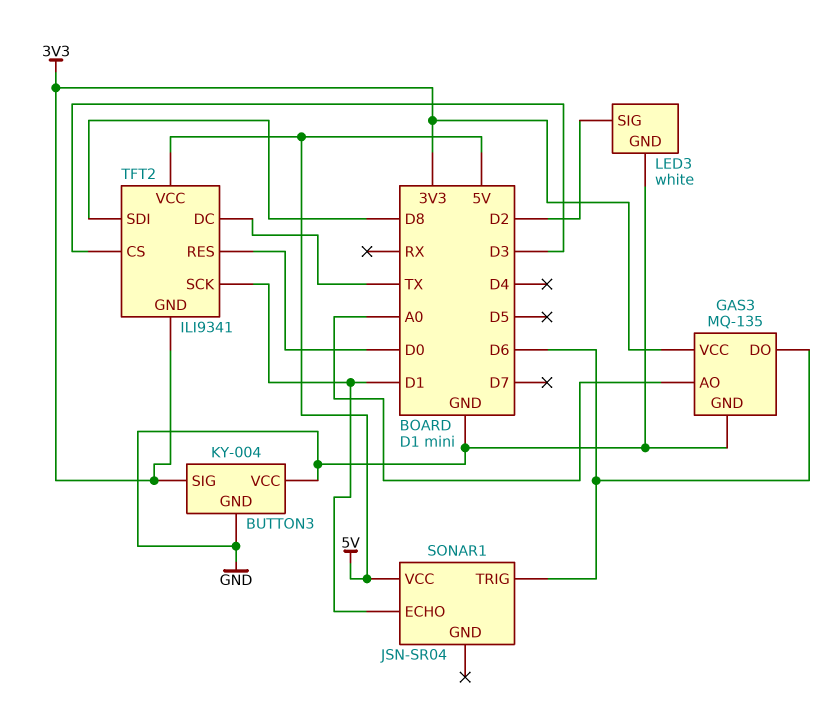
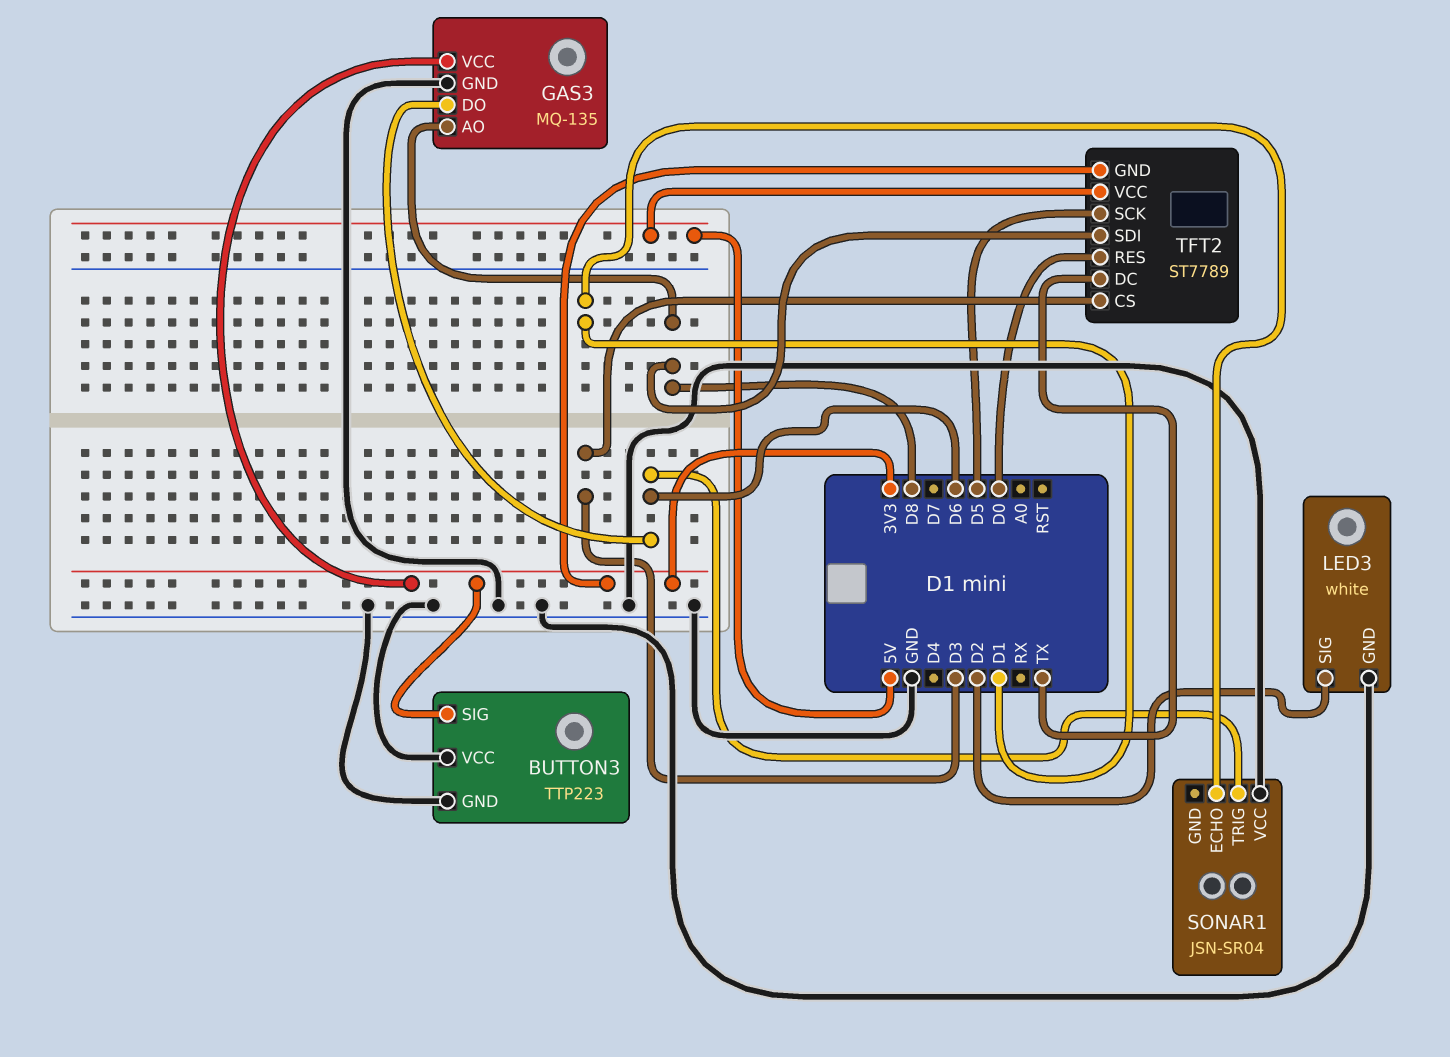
BUTTON3: KY-004 -> TTP223
GAS3 pin AO: A0 -> D8
SONAR1 pin VCC: 5V -> GND
TFT2: ILI9341 -> ST7789
TFT2 pin SCK: D1 -> D5

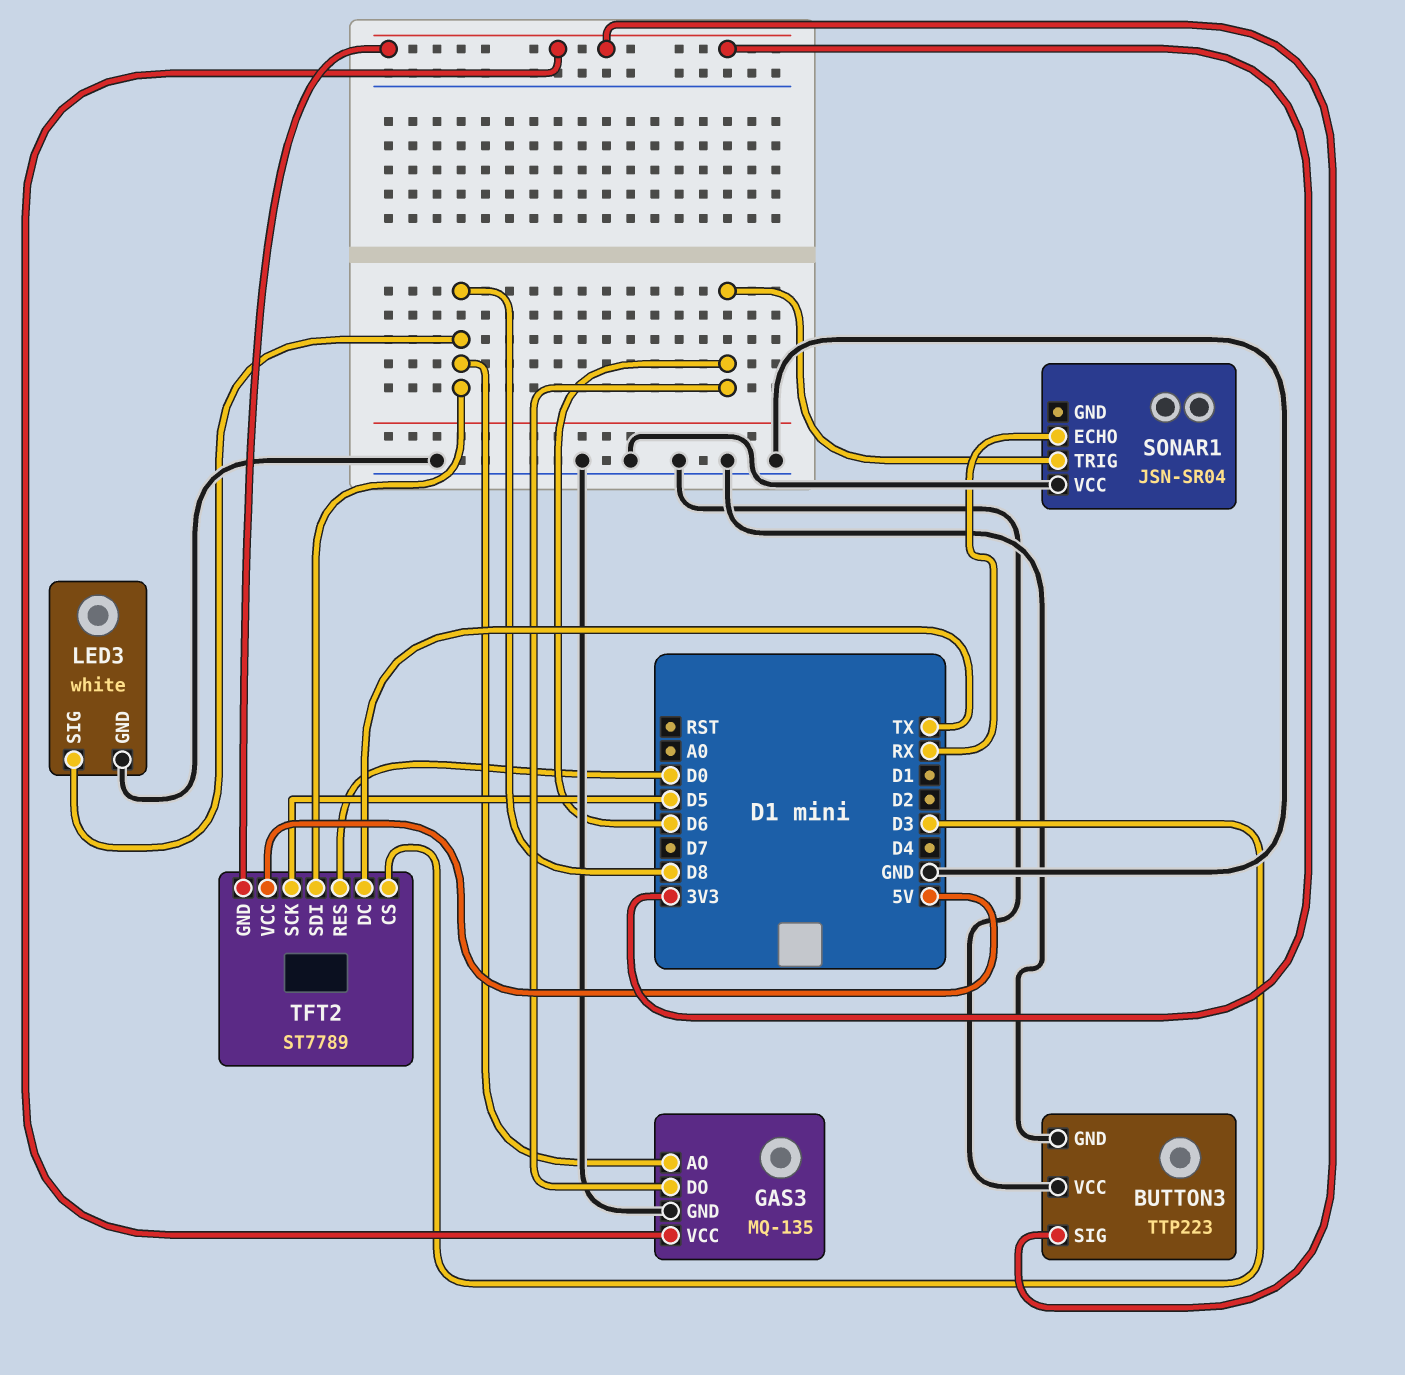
LED3 pin SIG: D2 -> D8
SONAR1 pin ECHO: D1 -> RX

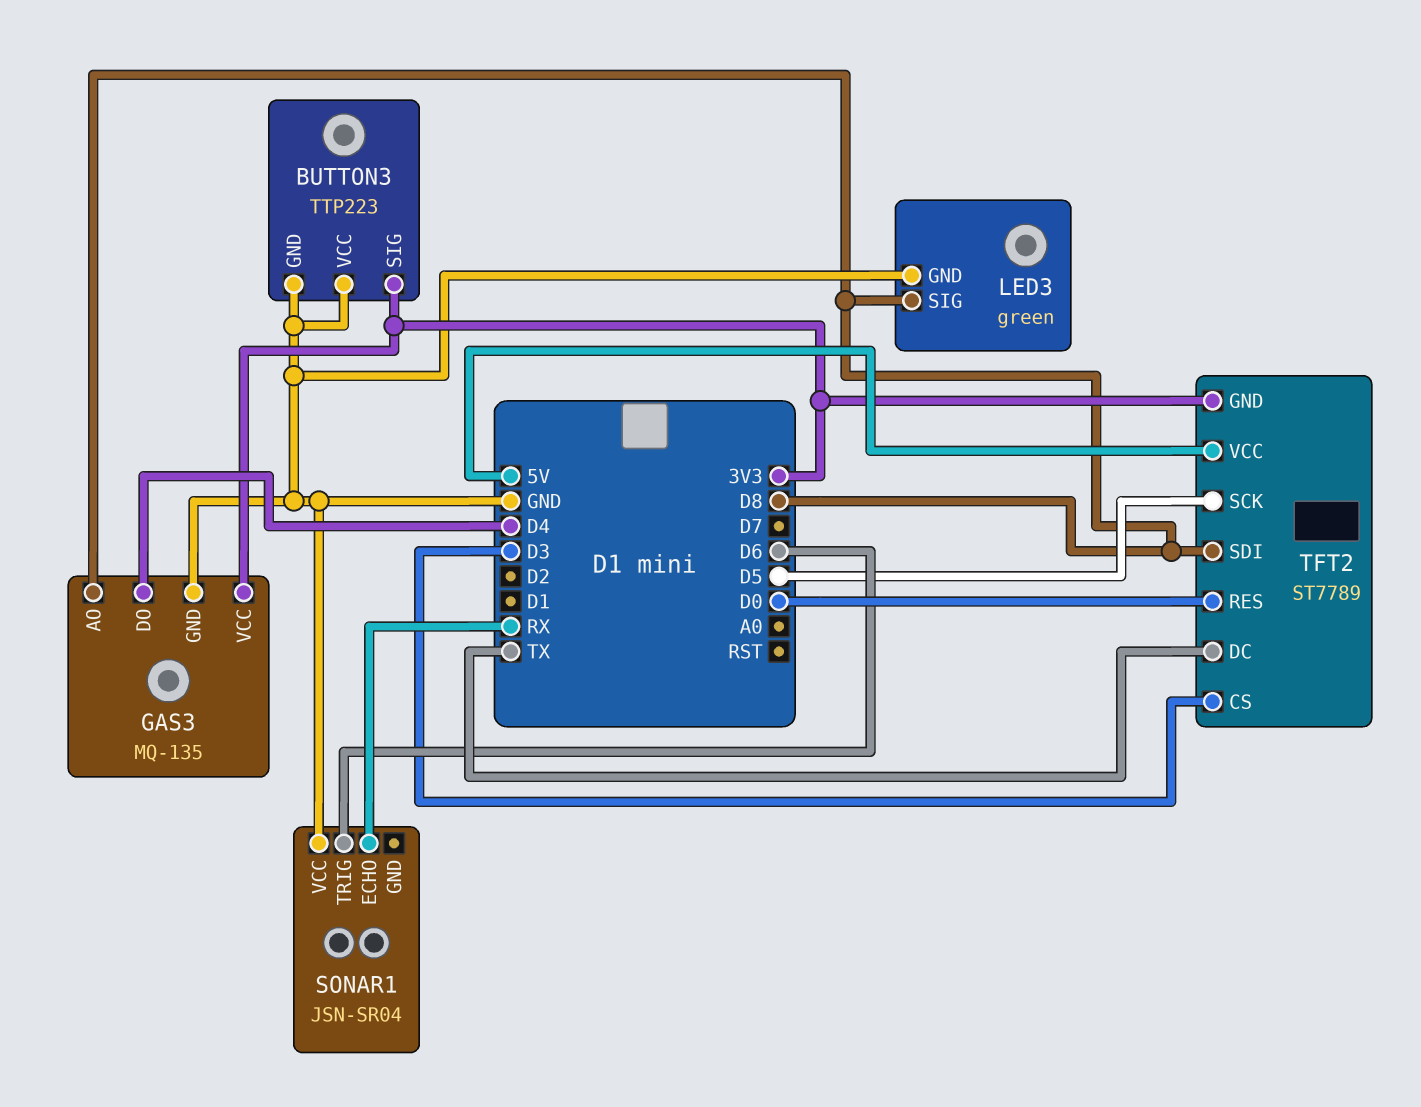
GAS3 pin DO: D6 -> D4
LED3: white -> green

